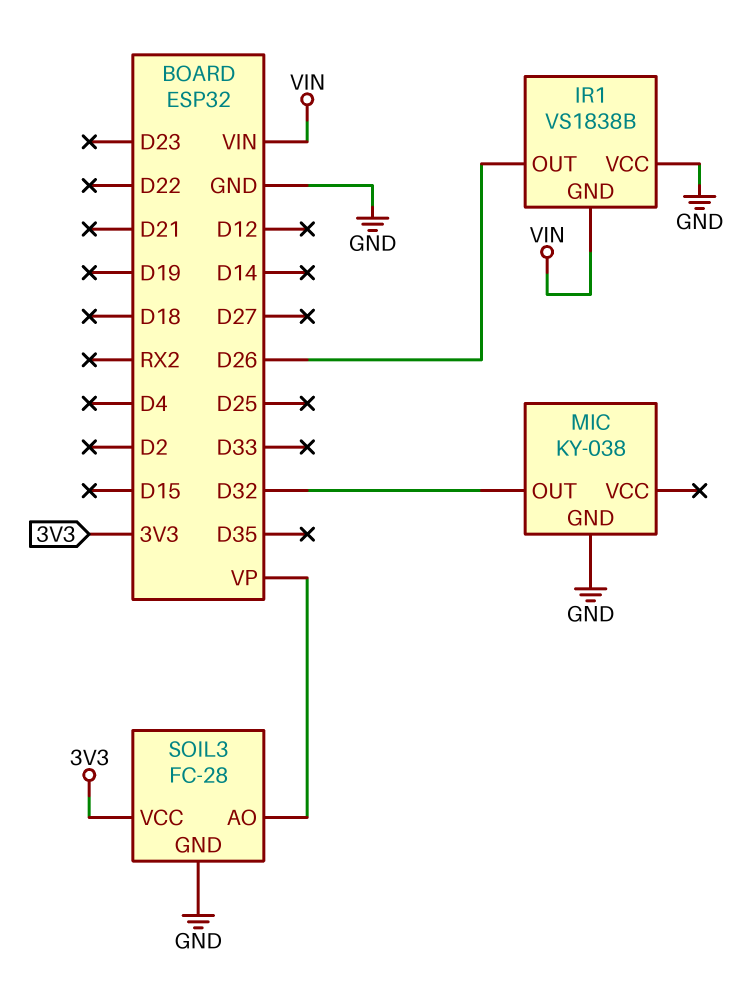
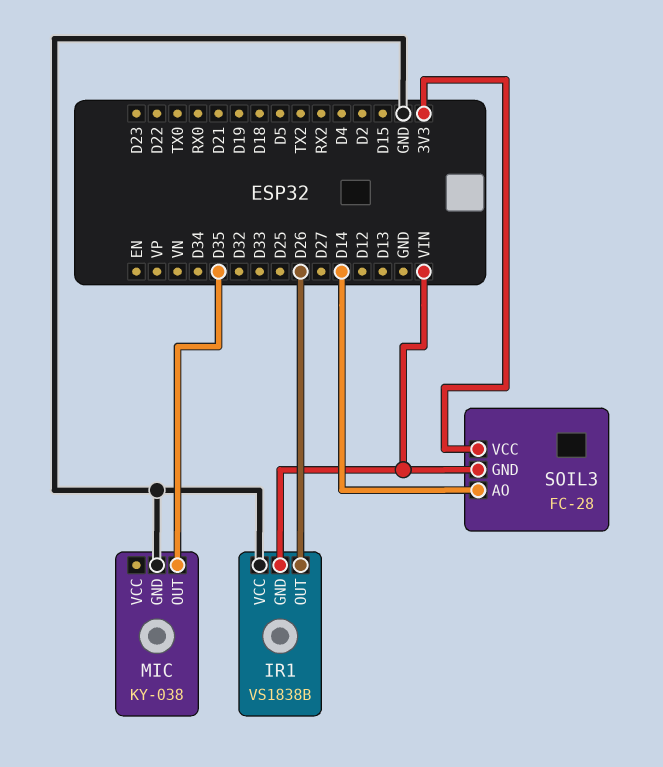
MIC pin OUT: D32 -> D35
SOIL3 pin AO: VP -> D14
SOIL3 pin GND: GND -> VIN

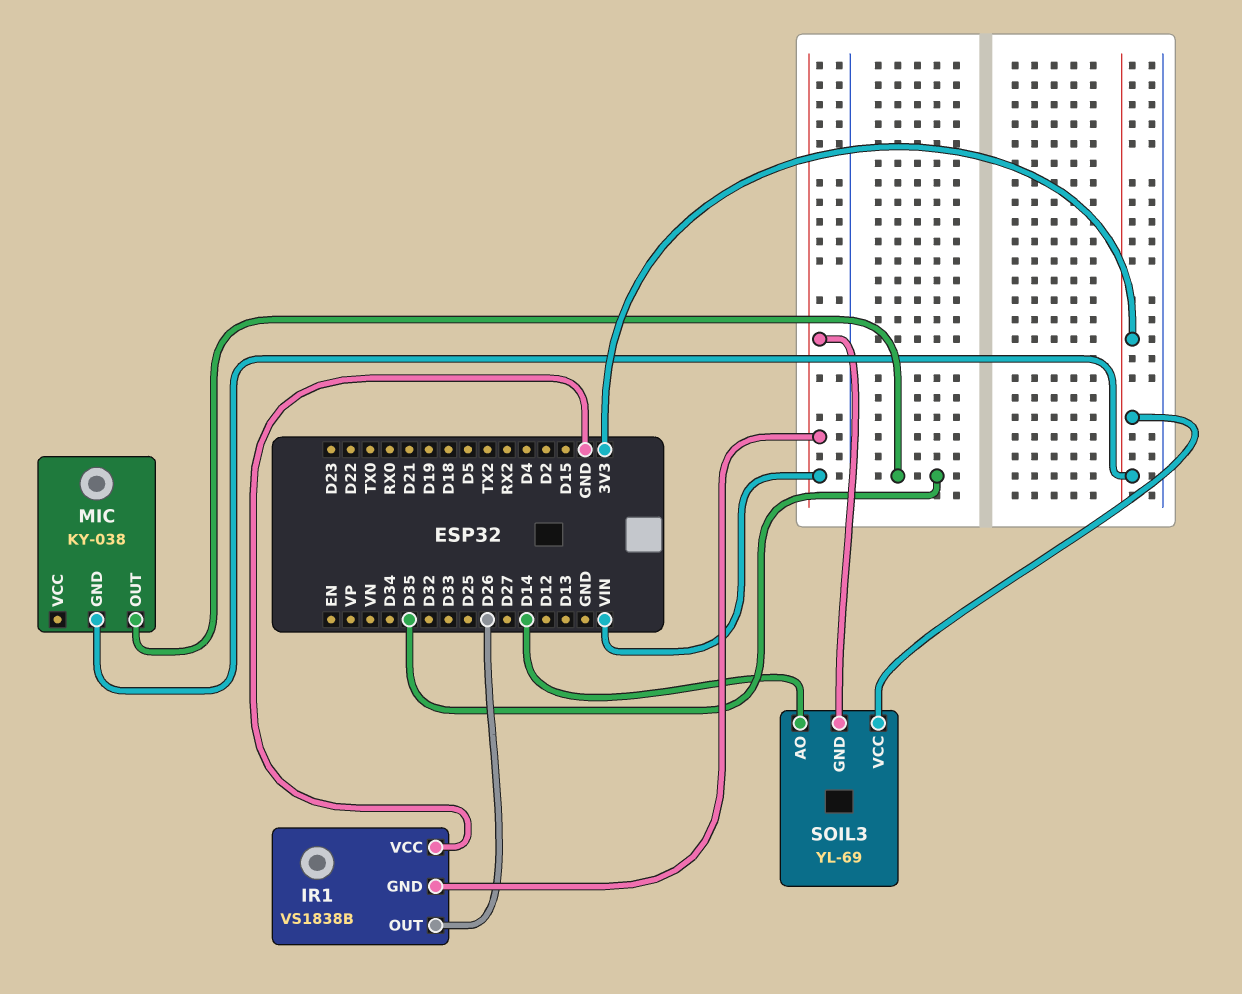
MIC pin GND: GND -> 3V3
SOIL3: FC-28 -> YL-69

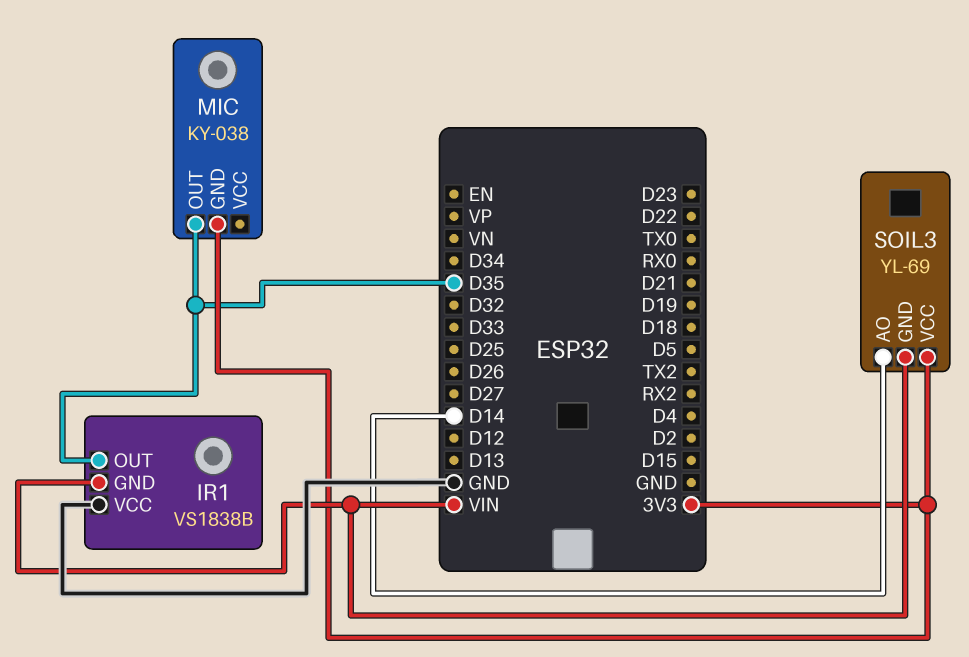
IR1 pin OUT: D26 -> D35

